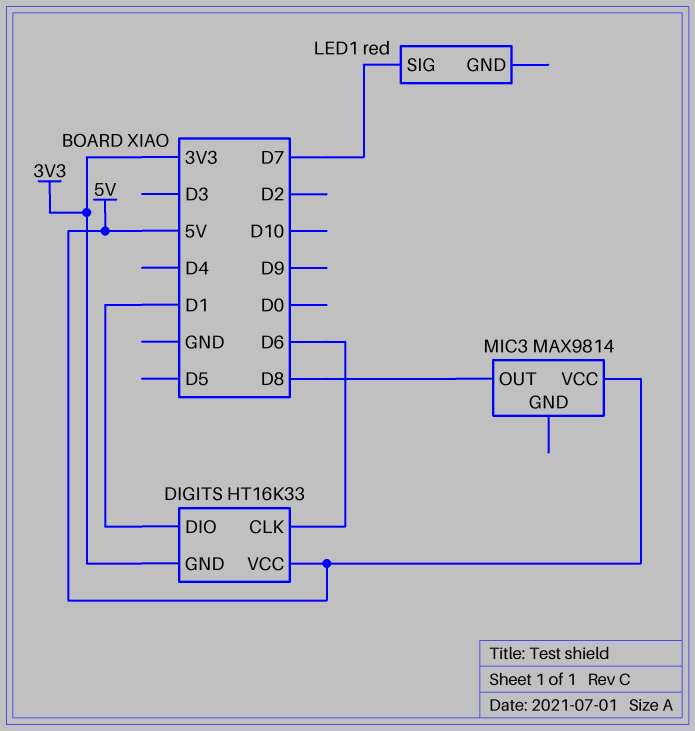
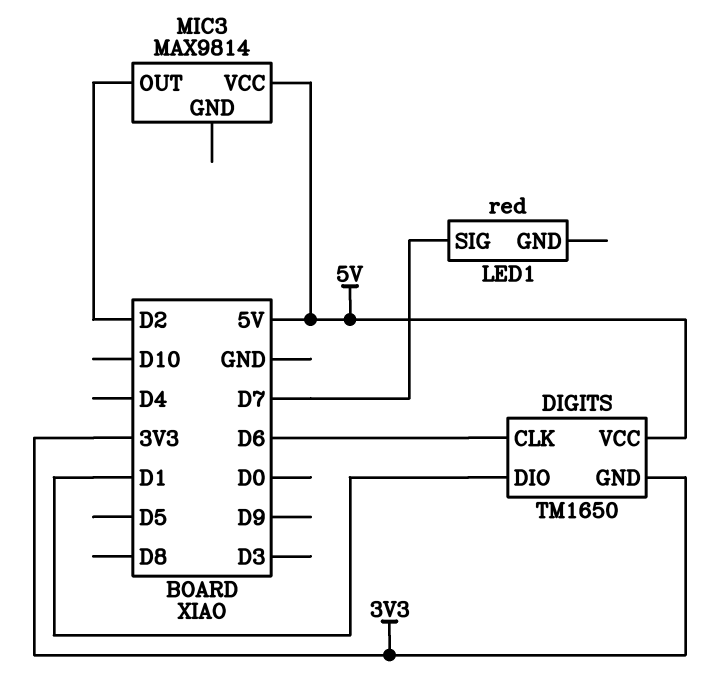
DIGITS: HT16K33 -> TM1650
MIC3 pin OUT: D8 -> D2

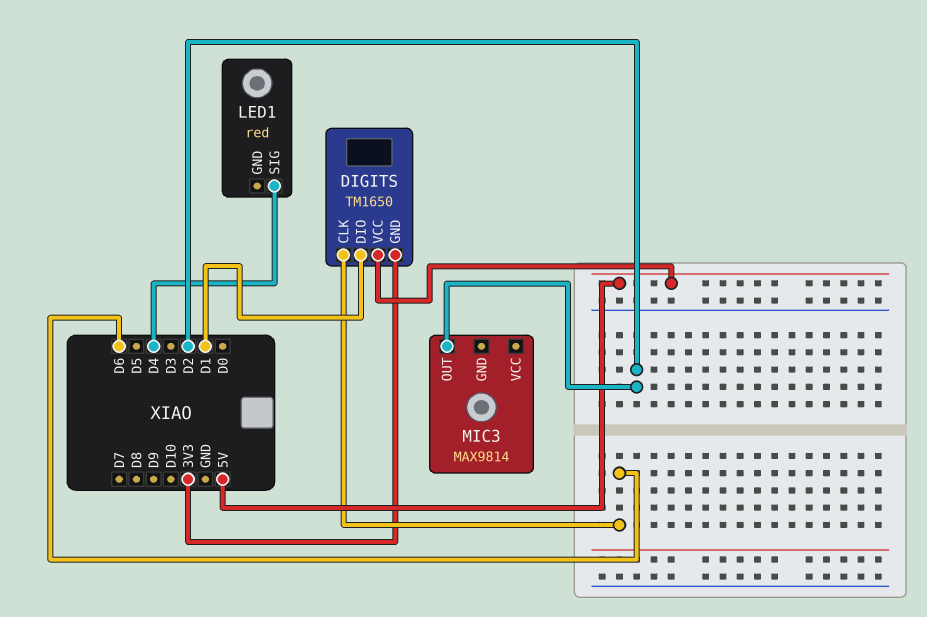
LED1 pin SIG: D7 -> D4
MIC3 pin VCC: 5V -> none

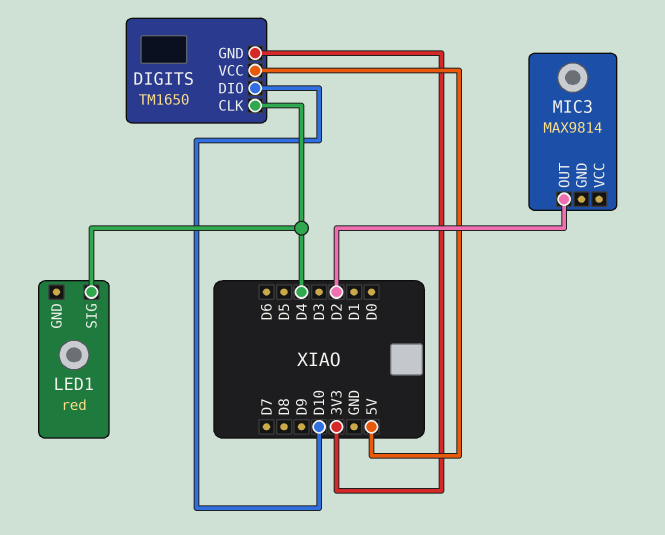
DIGITS pin CLK: D6 -> D4
DIGITS pin DIO: D1 -> D10

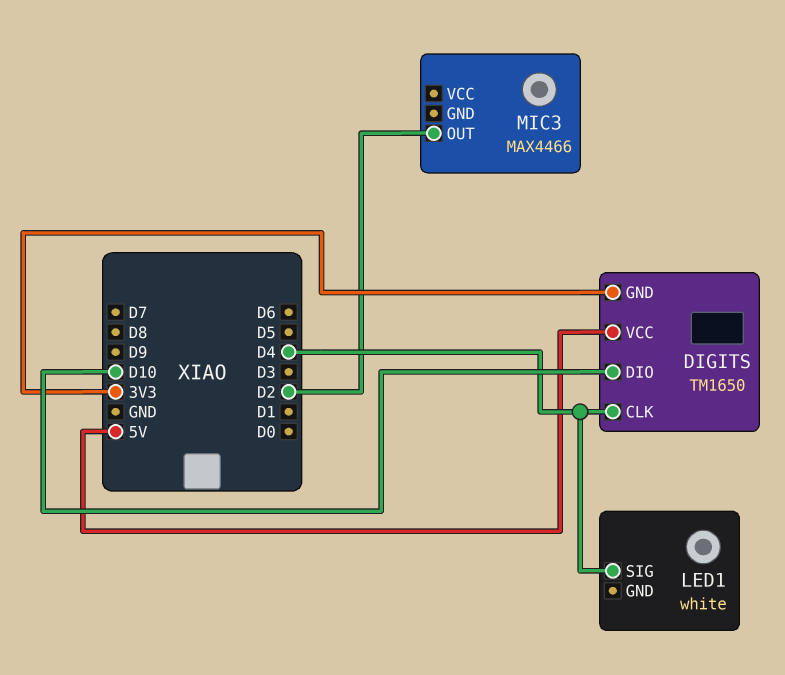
LED1: red -> white
MIC3: MAX9814 -> MAX4466

